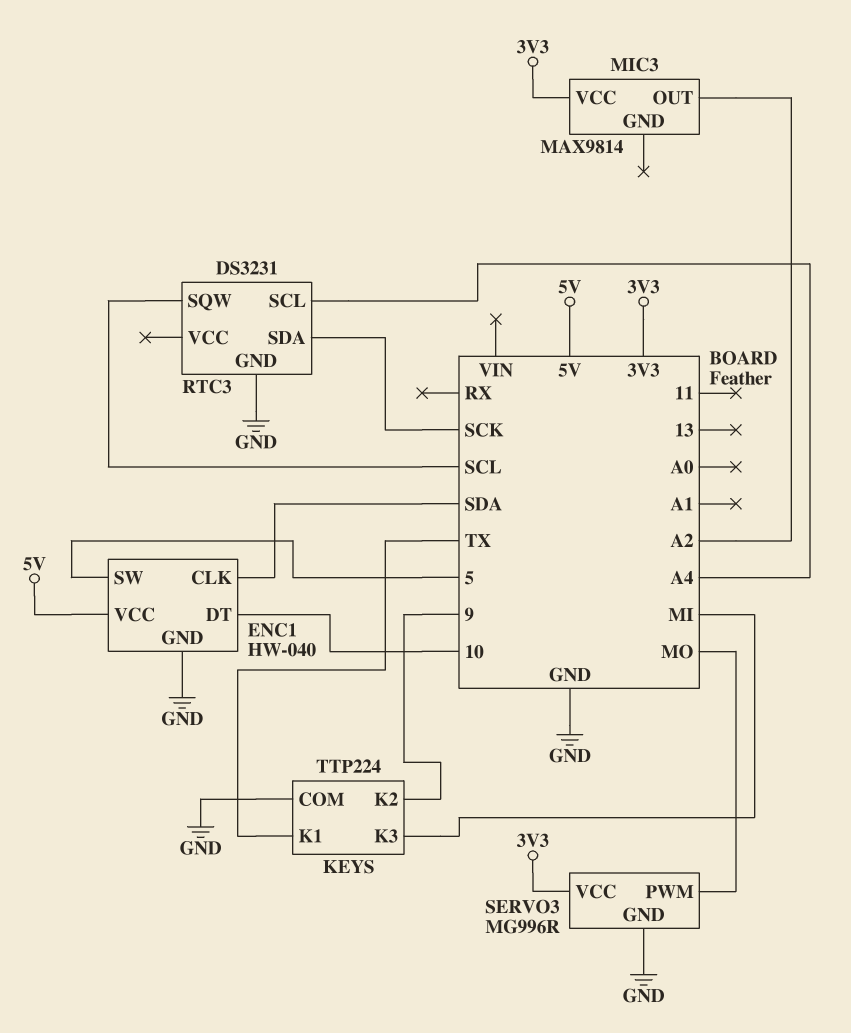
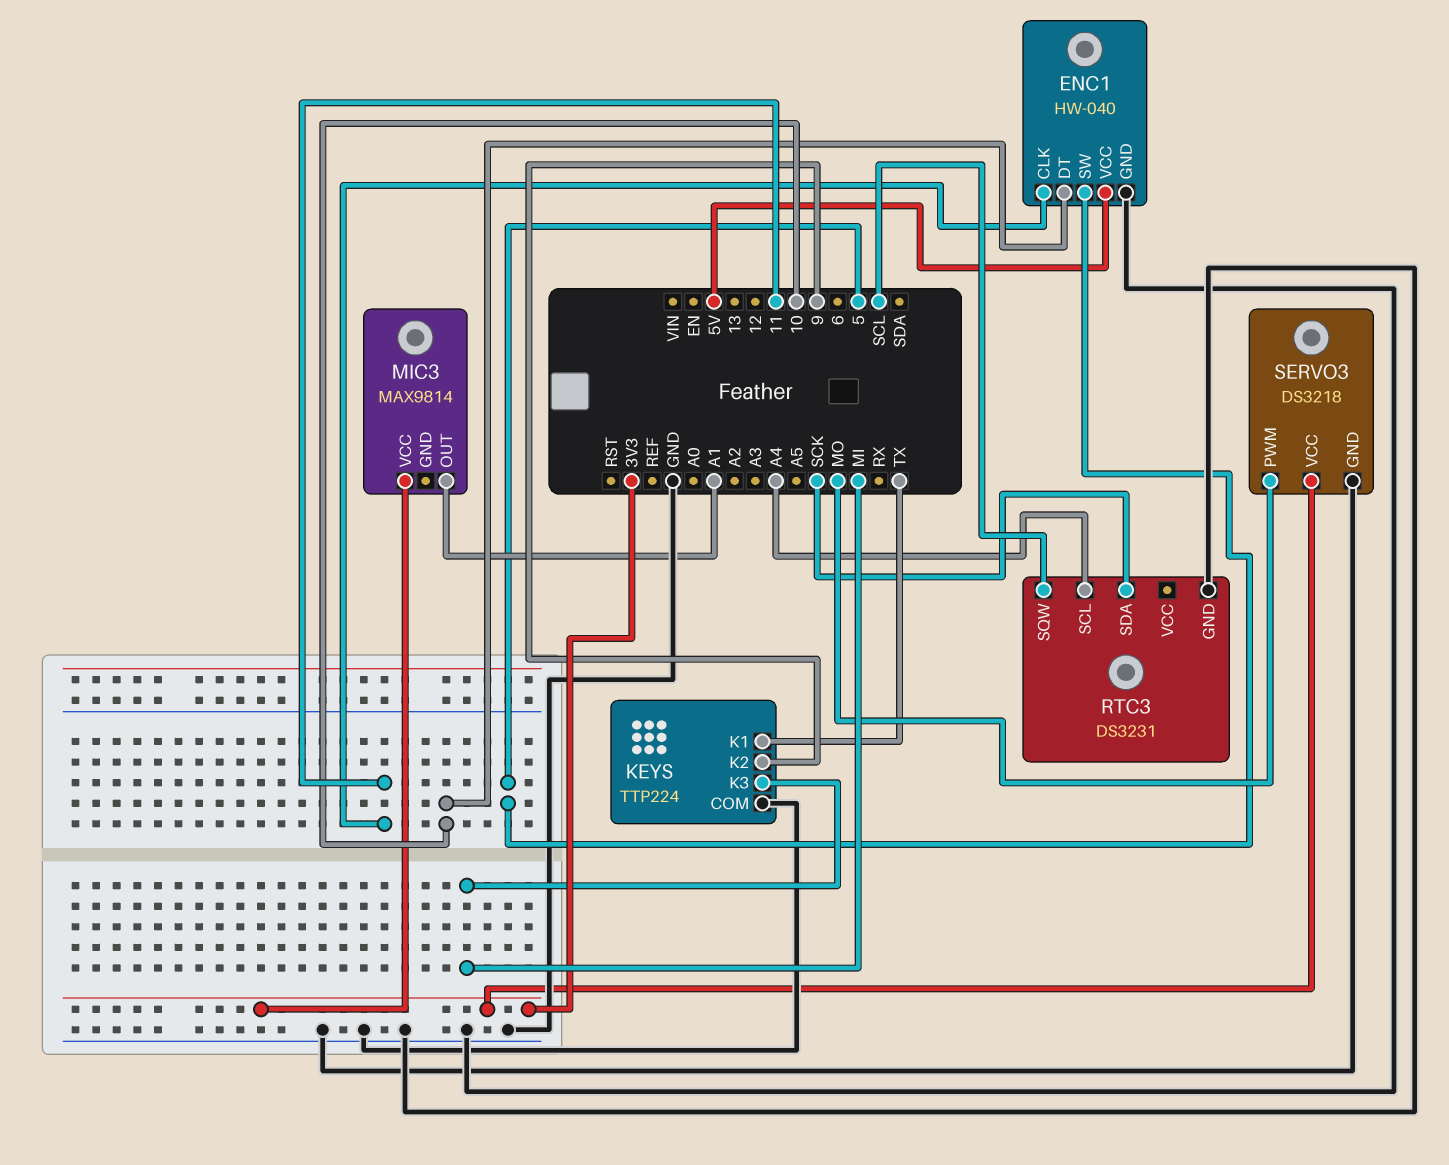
ENC1 pin CLK: SDA -> 11
MIC3 pin OUT: A2 -> A1
SERVO3: MG996R -> DS3218

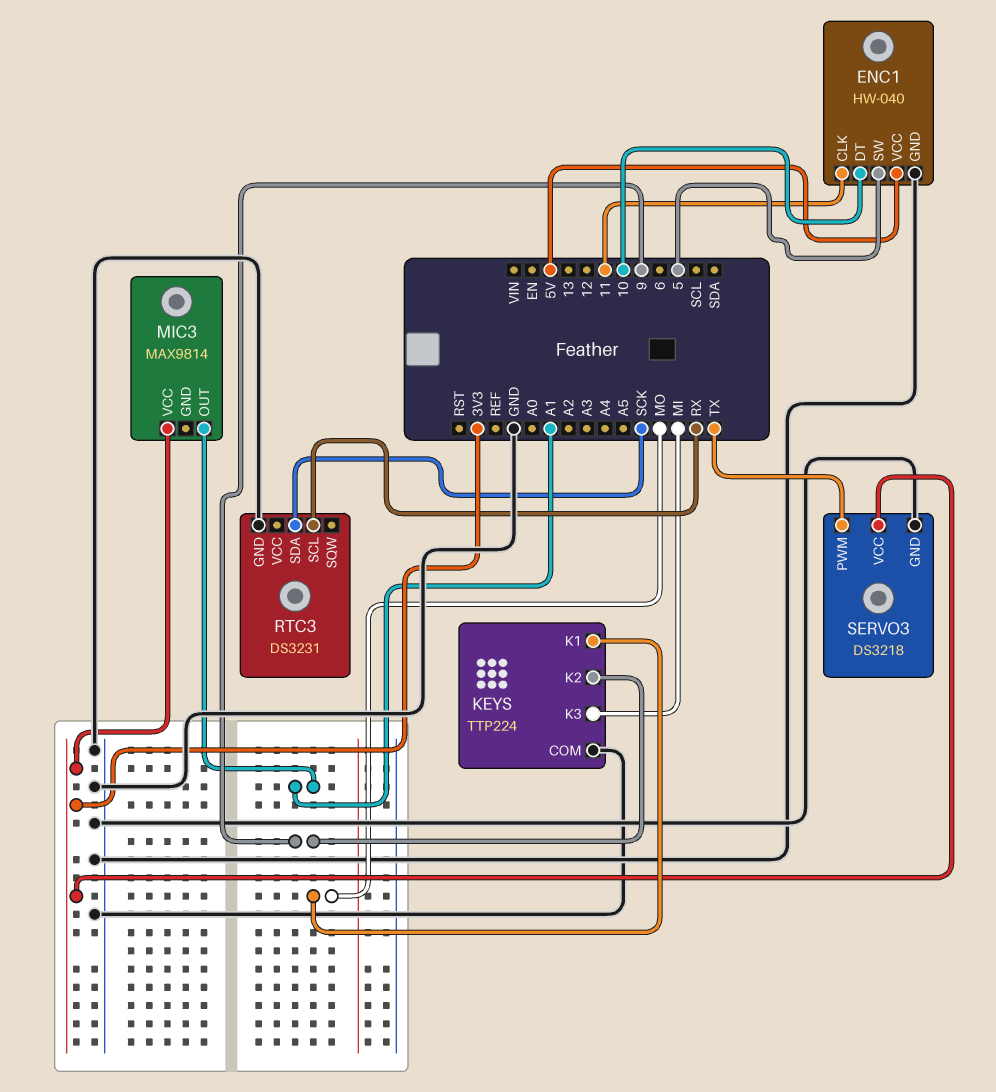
KEYS pin K1: TX -> MO
RTC3 pin SCL: A4 -> RX
RTC3 pin SQW: SCL -> none
SERVO3 pin PWM: MO -> TX

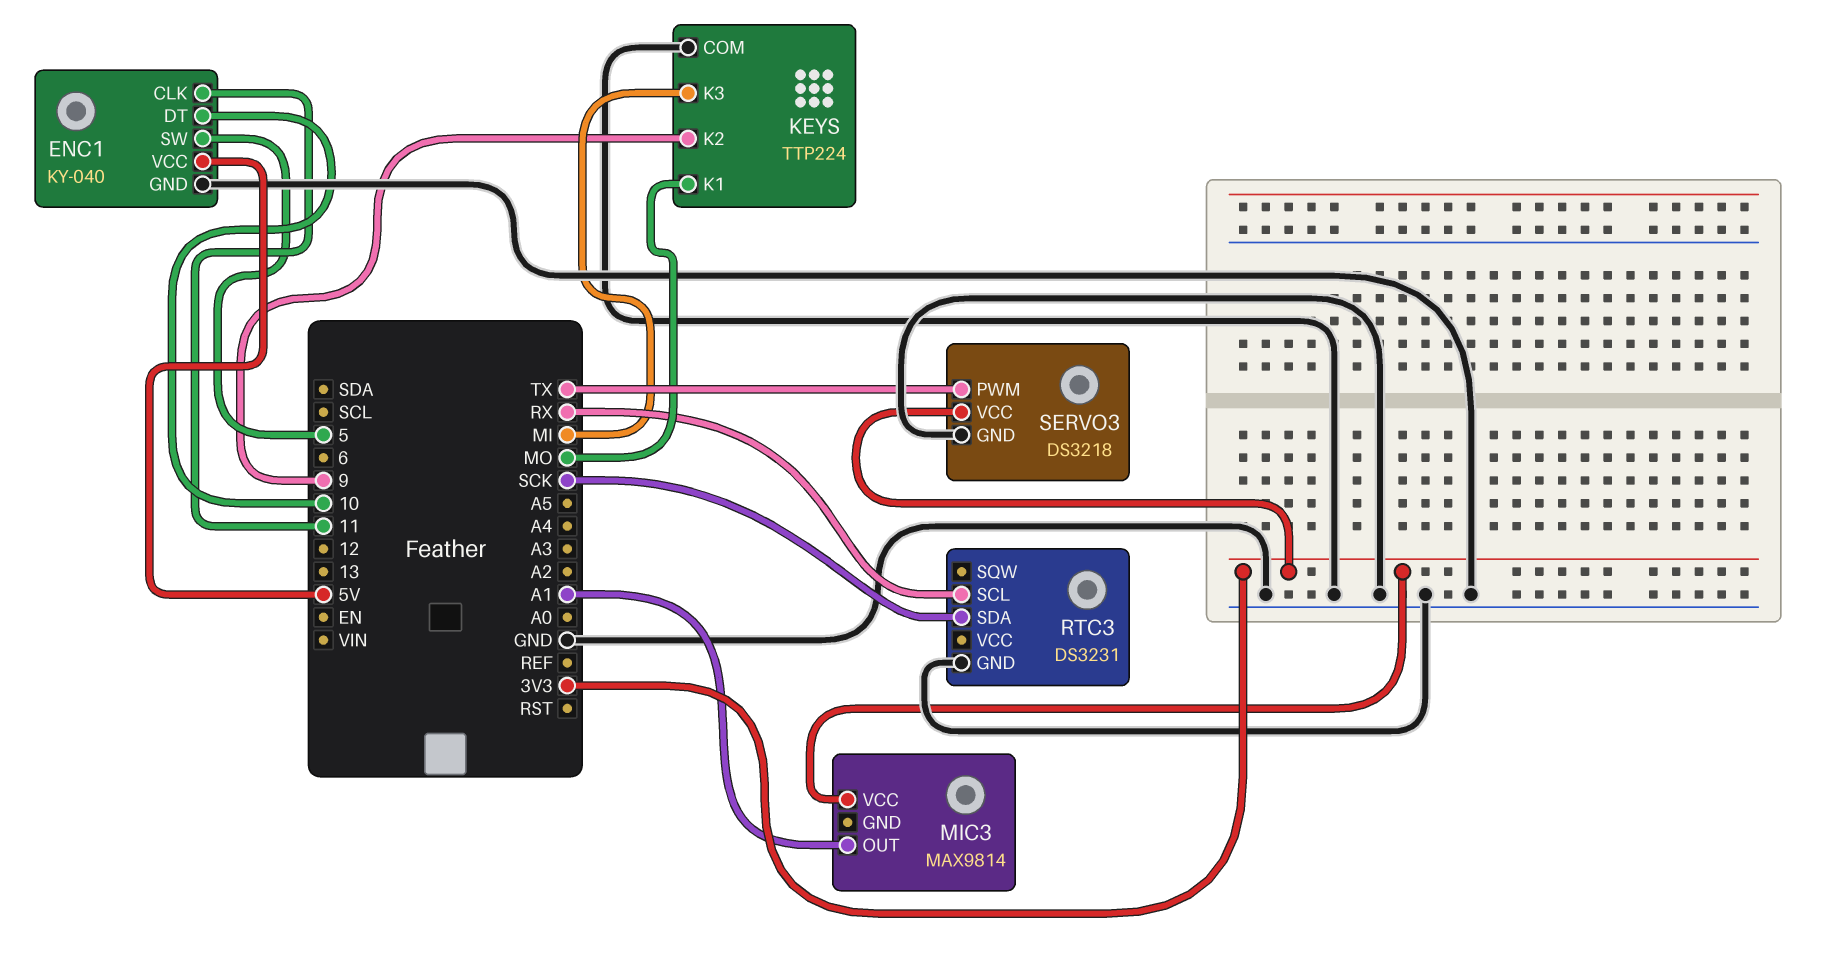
ENC1: HW-040 -> KY-040

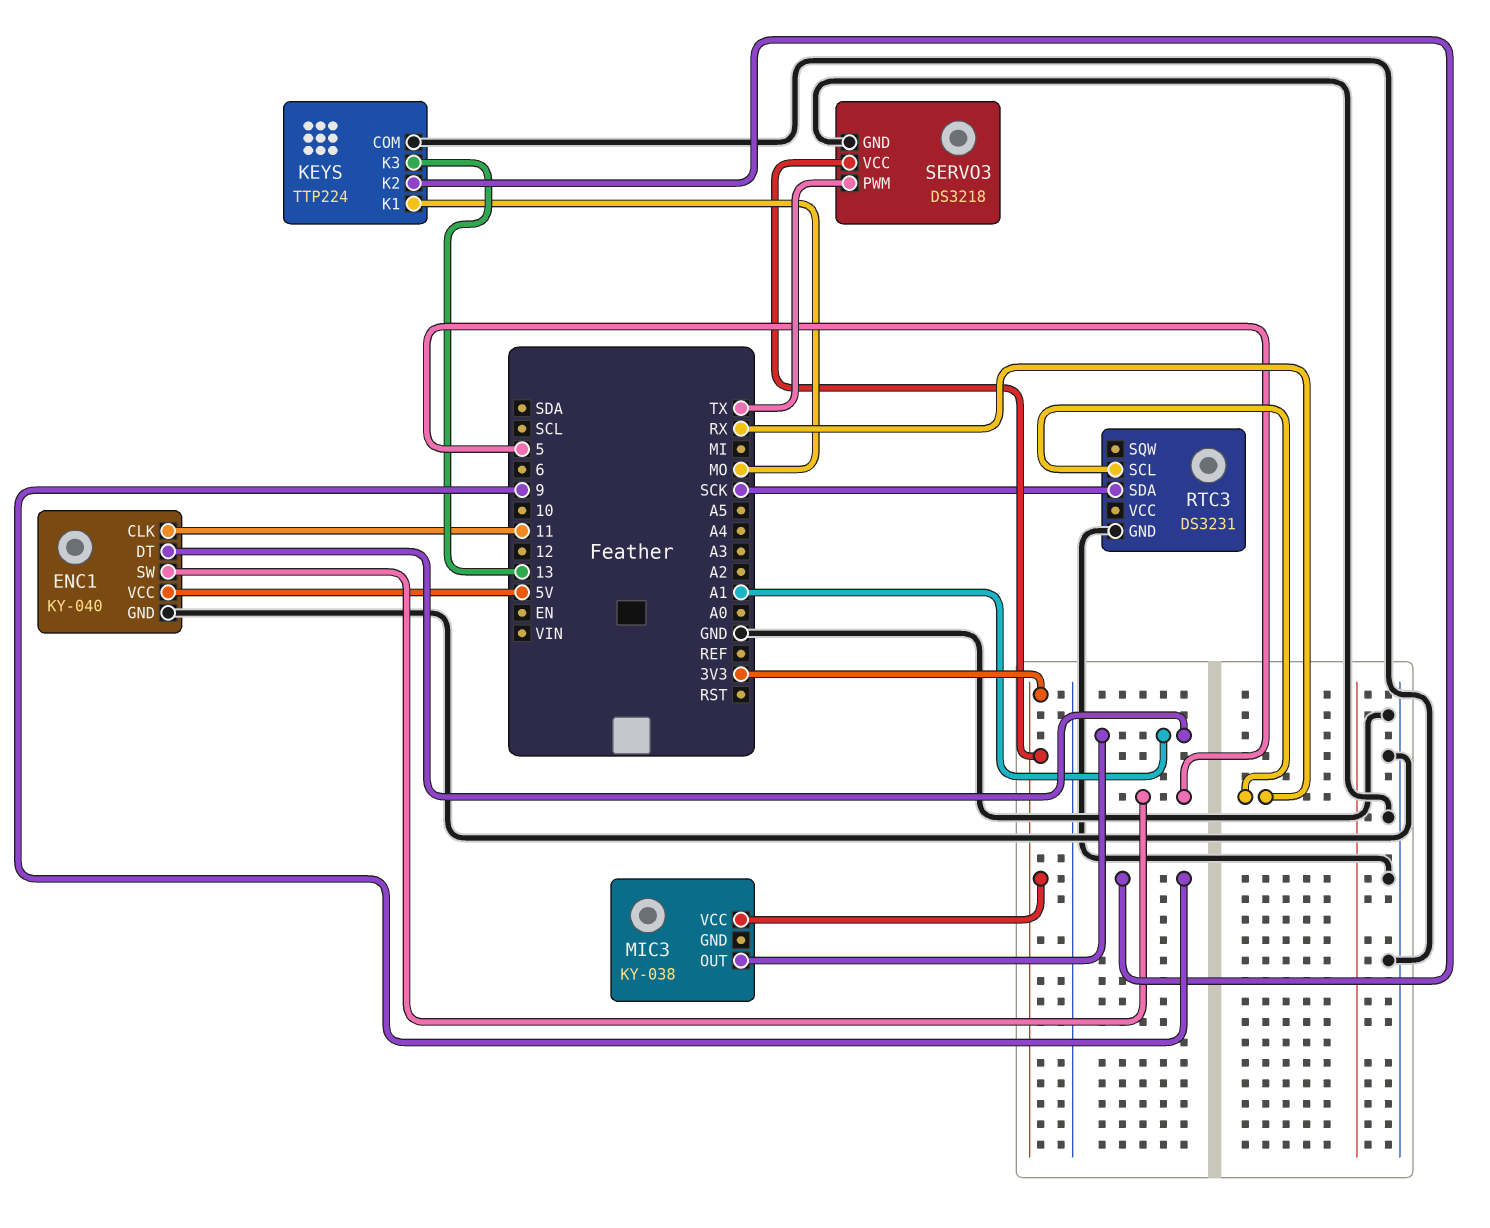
ENC1 pin DT: 10 -> A1
KEYS pin K3: MI -> 13
MIC3: MAX9814 -> KY-038

